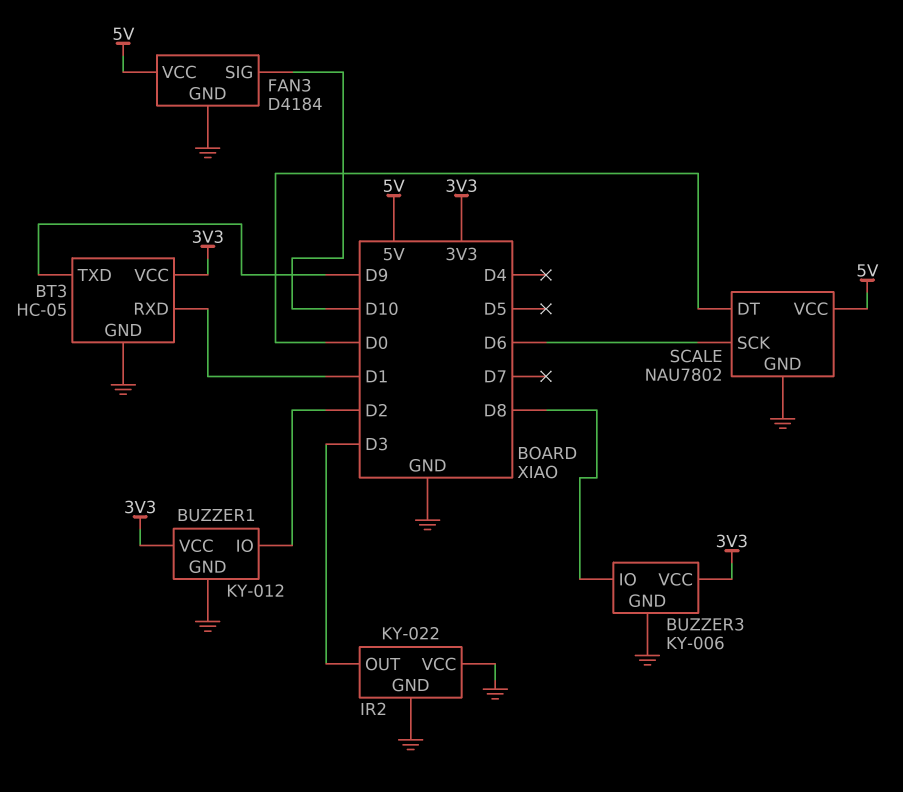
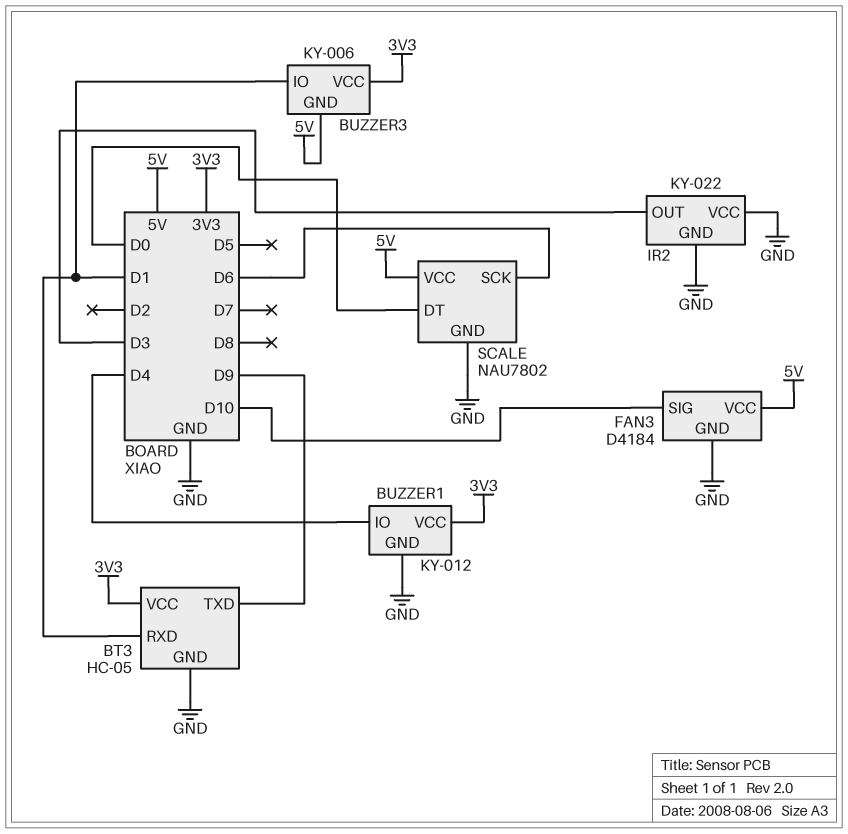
BUZZER1 pin IO: D2 -> D4
BUZZER3 pin GND: GND -> 5V
BUZZER3 pin IO: D8 -> D1

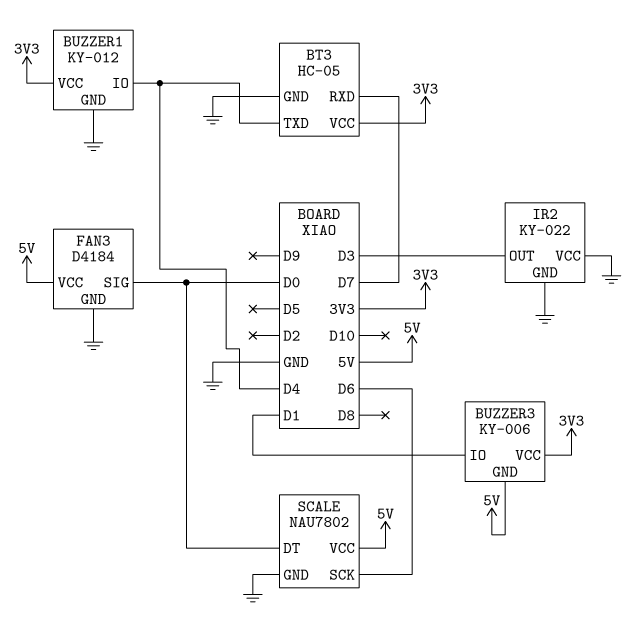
BT3 pin RXD: D1 -> D7
BT3 pin TXD: D9 -> D4
FAN3 pin SIG: D10 -> D0

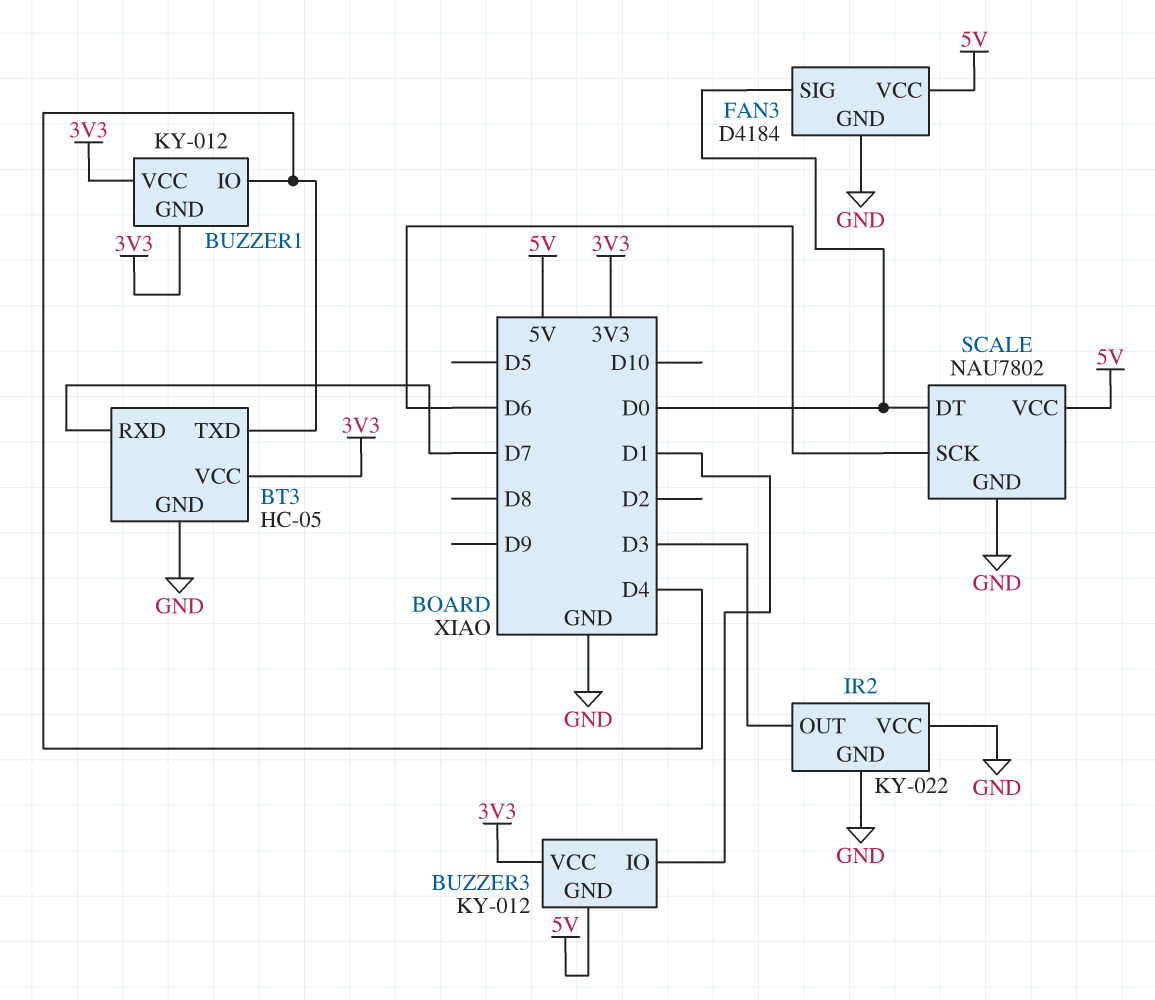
BUZZER1 pin GND: GND -> 3V3
BUZZER3: KY-006 -> KY-012

